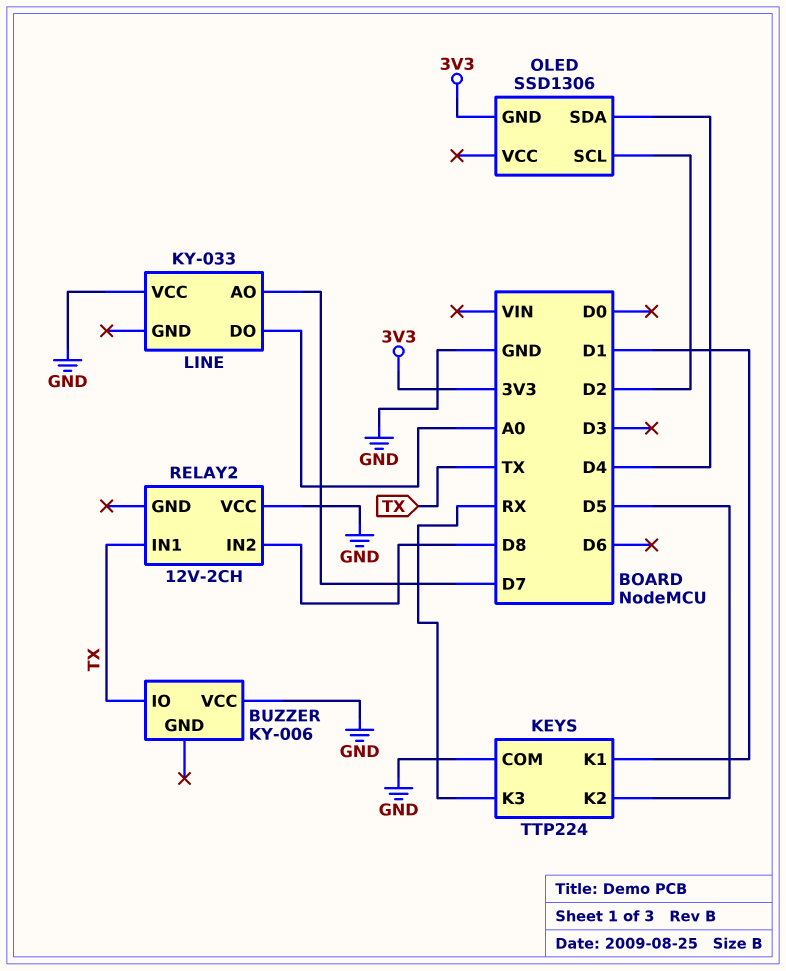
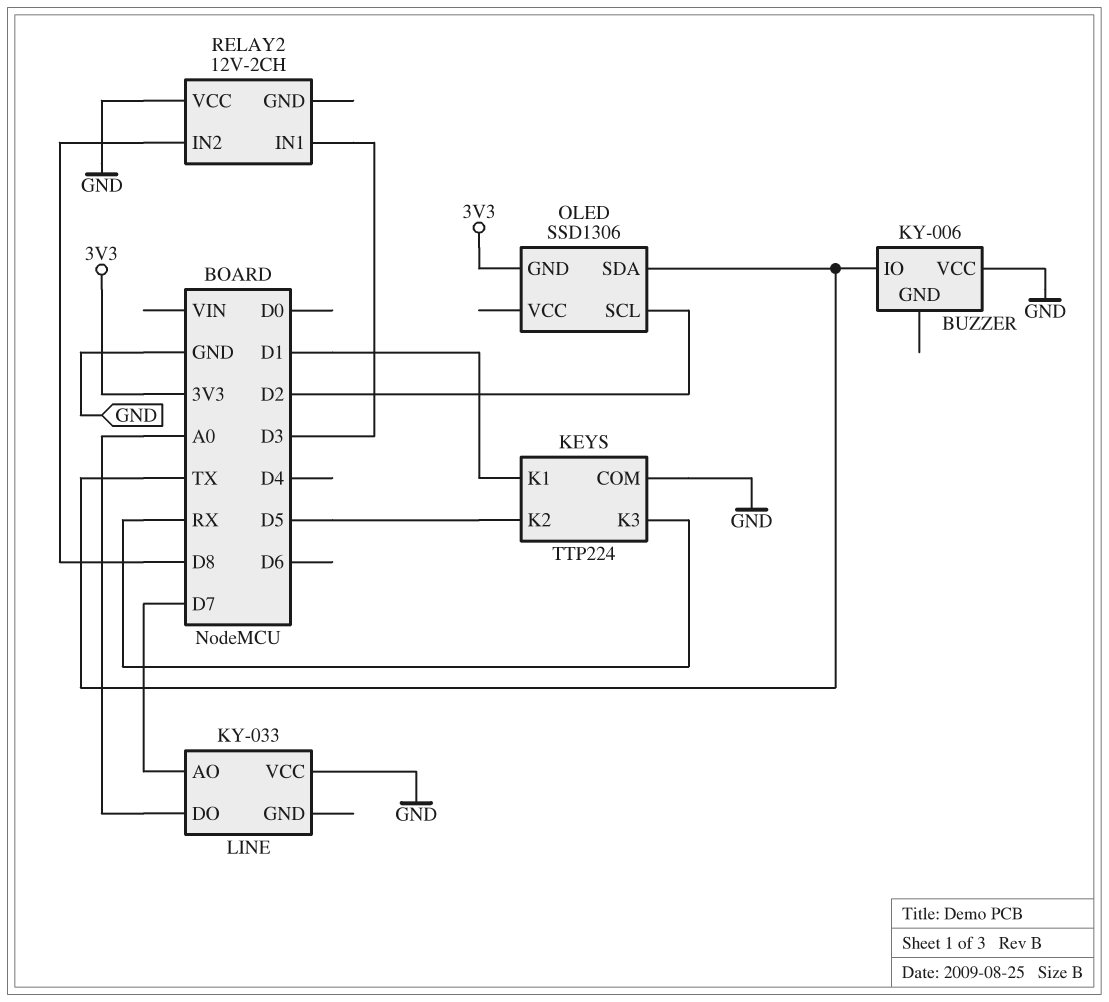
OLED pin SDA: D4 -> TX
RELAY2 pin IN1: TX -> D3

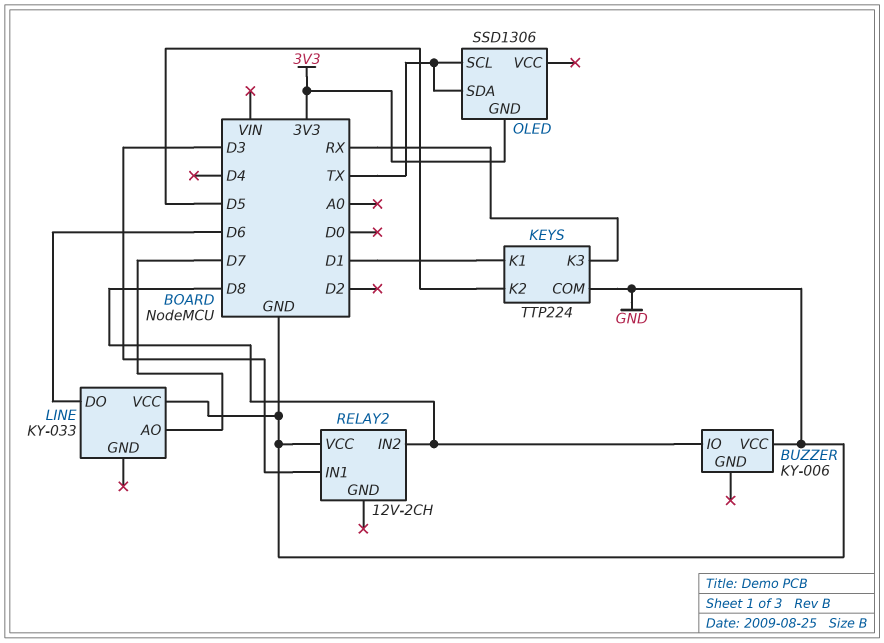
BUZZER pin IO: TX -> D8
LINE pin DO: A0 -> D6
OLED pin SCL: D2 -> TX

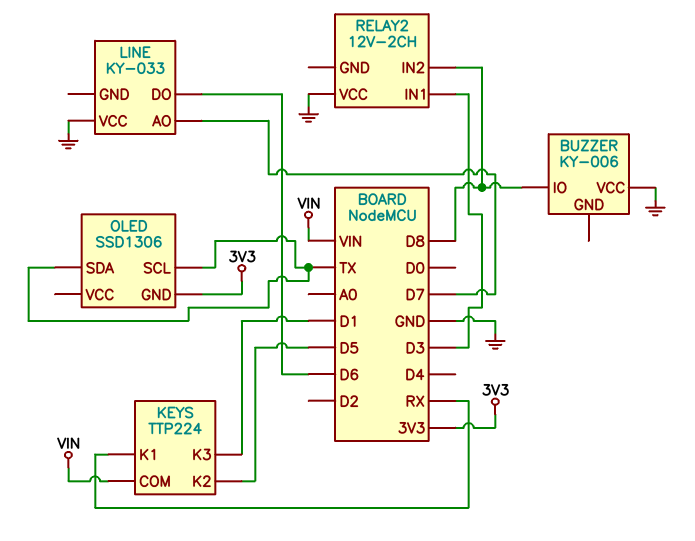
KEYS pin COM: GND -> VIN
KEYS pin K1: D1 -> RX
KEYS pin K3: RX -> D1

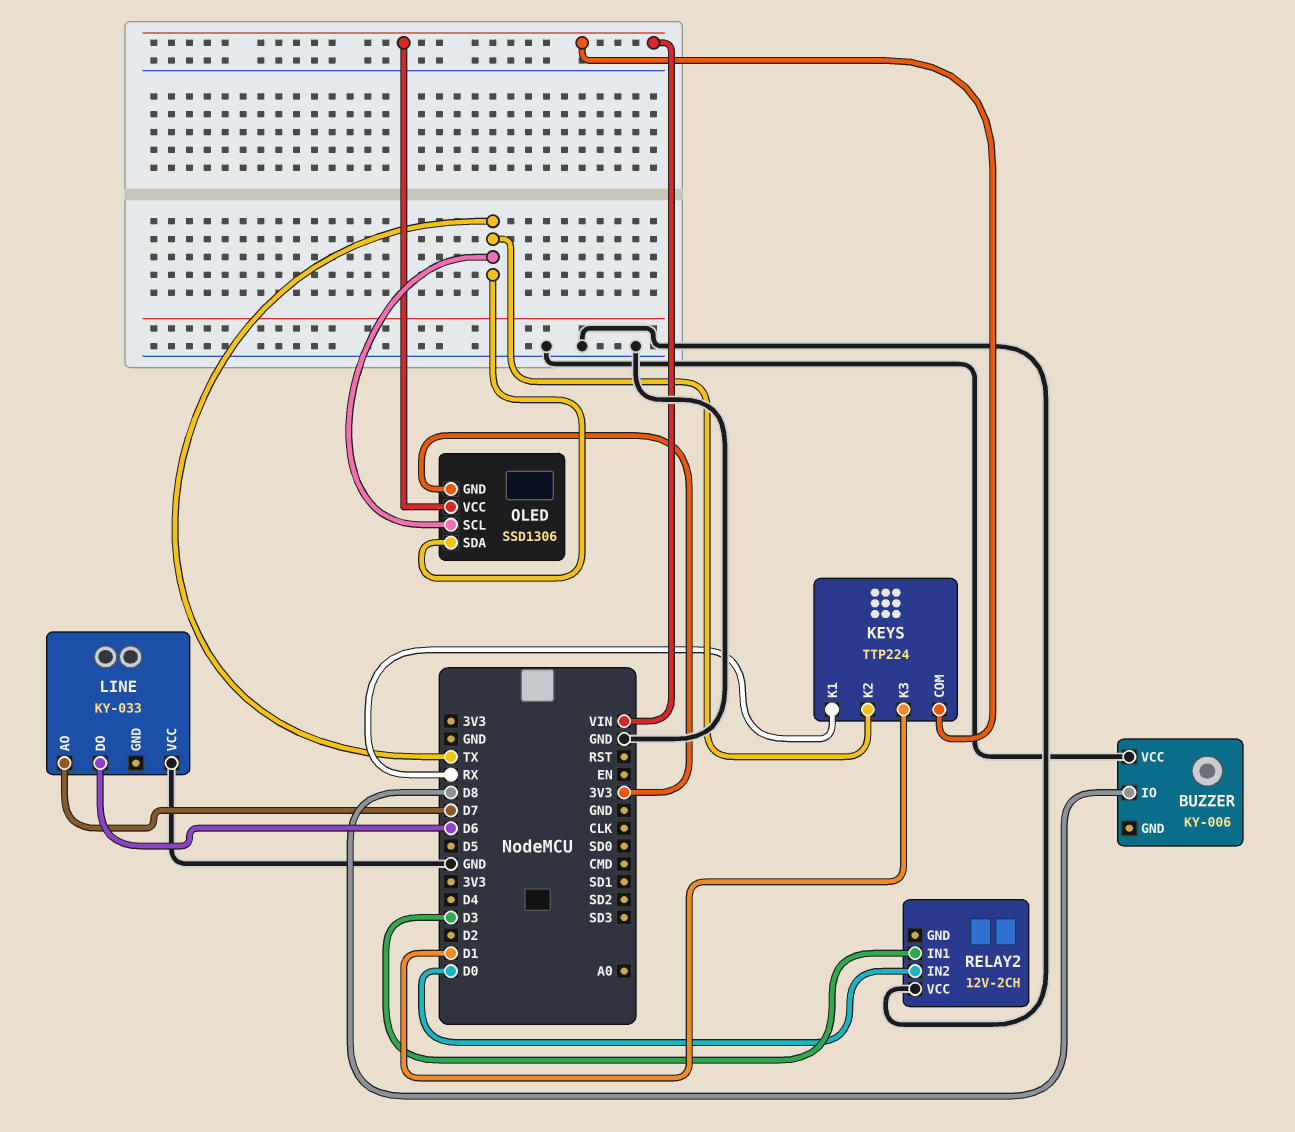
KEYS pin K2: D5 -> TX
OLED pin VCC: none -> VIN
RELAY2 pin IN2: D8 -> D0

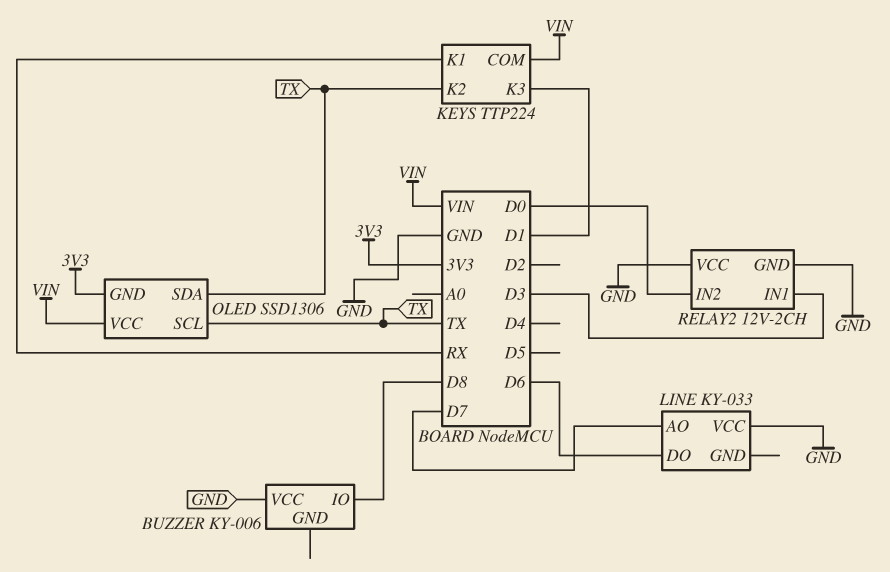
RELAY2 pin GND: none -> GND

